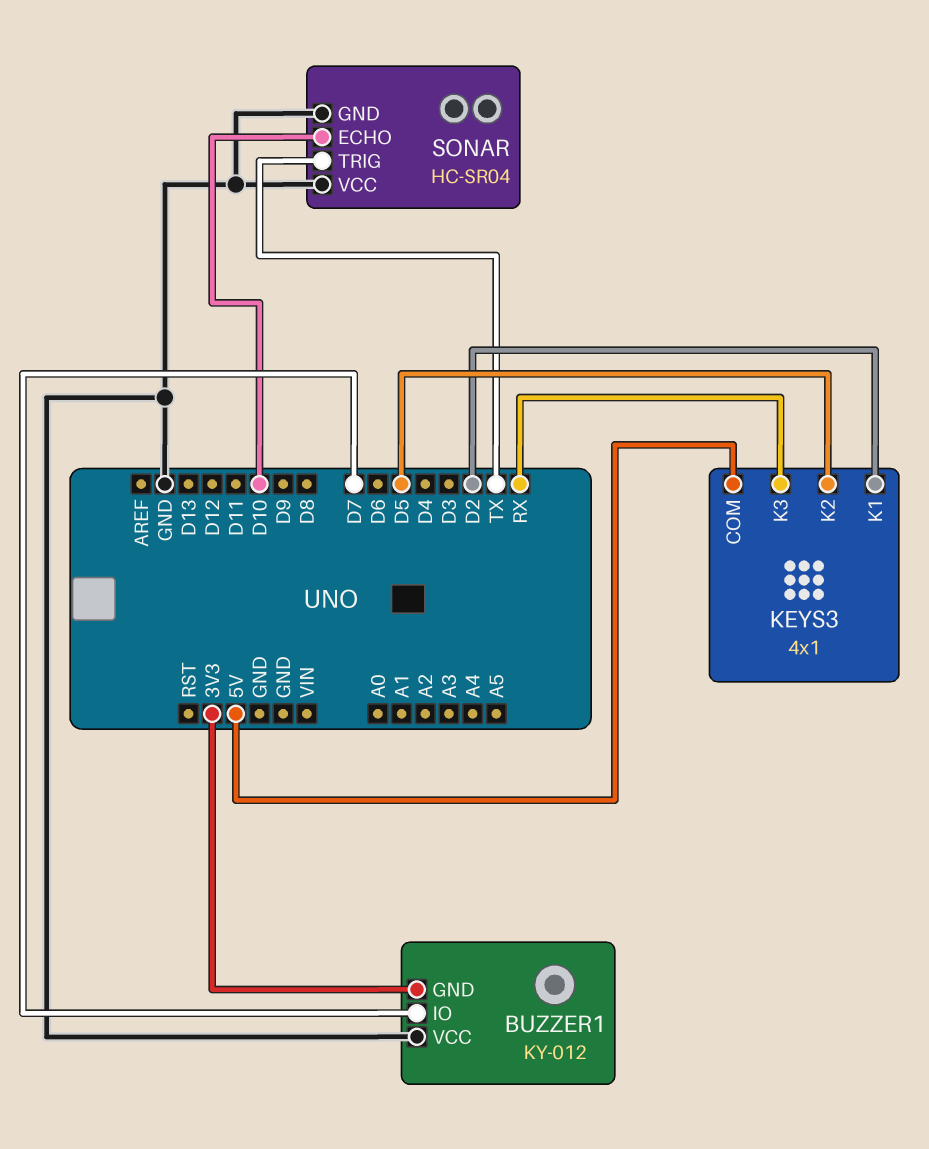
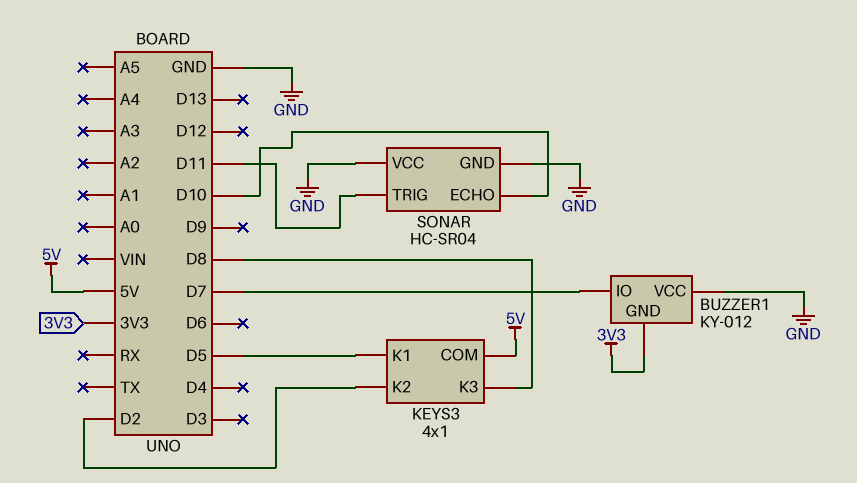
KEYS3 pin K1: D2 -> D5
KEYS3 pin K2: D5 -> D2
KEYS3 pin K3: RX -> D8
SONAR pin TRIG: TX -> D11

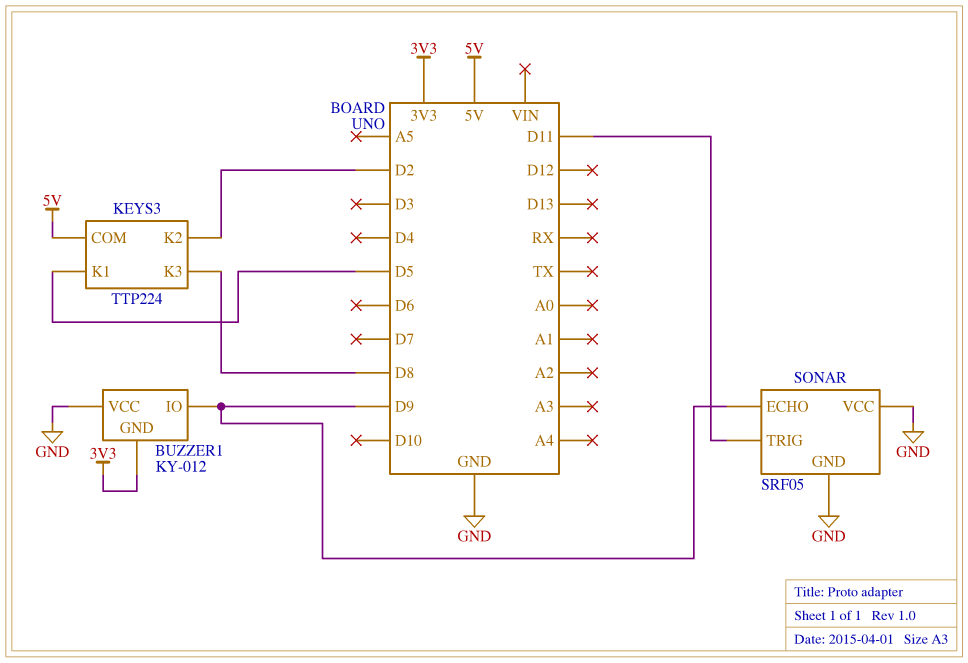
BUZZER1 pin IO: D7 -> D9
KEYS3: 4x1 -> TTP224
SONAR: HC-SR04 -> SRF05
SONAR pin ECHO: D10 -> D9

